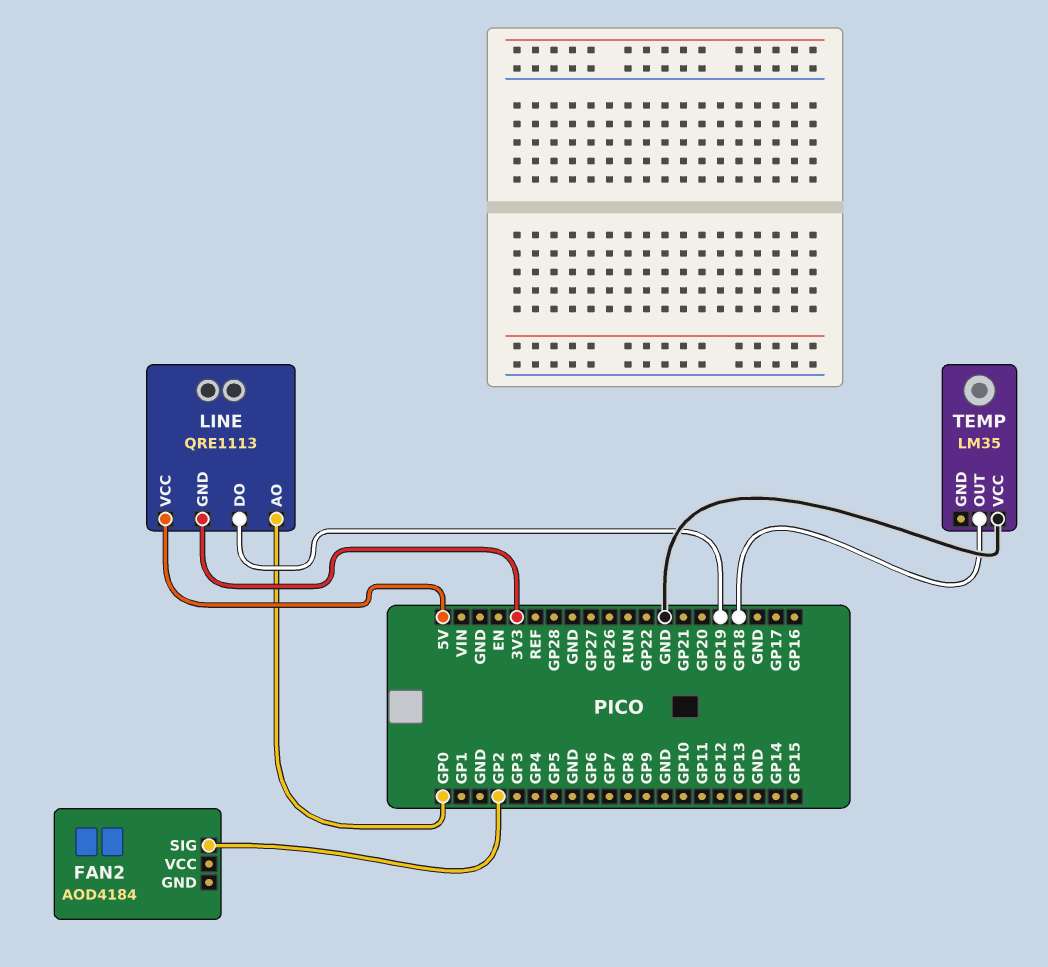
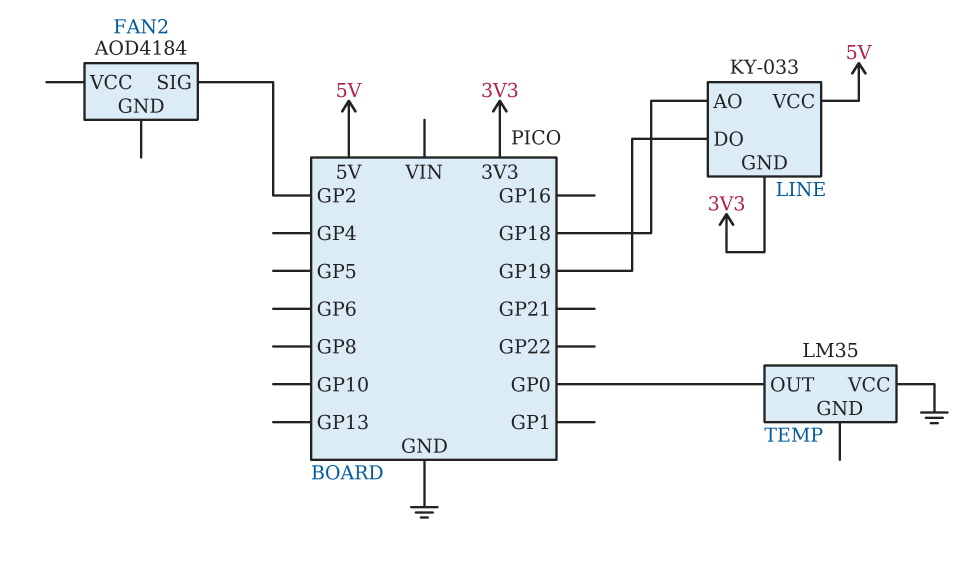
LINE: QRE1113 -> KY-033
LINE pin AO: GP0 -> GP18
TEMP pin OUT: GP18 -> GP0

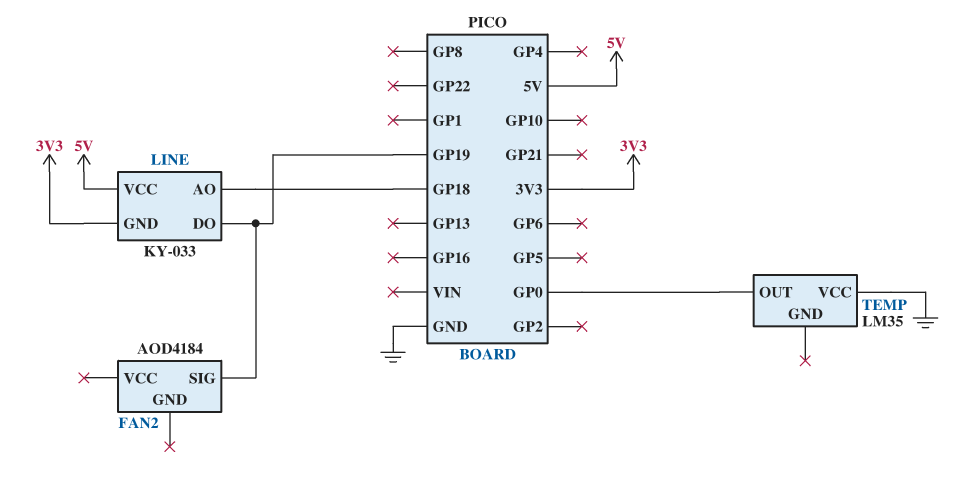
FAN2 pin SIG: GP2 -> GP19

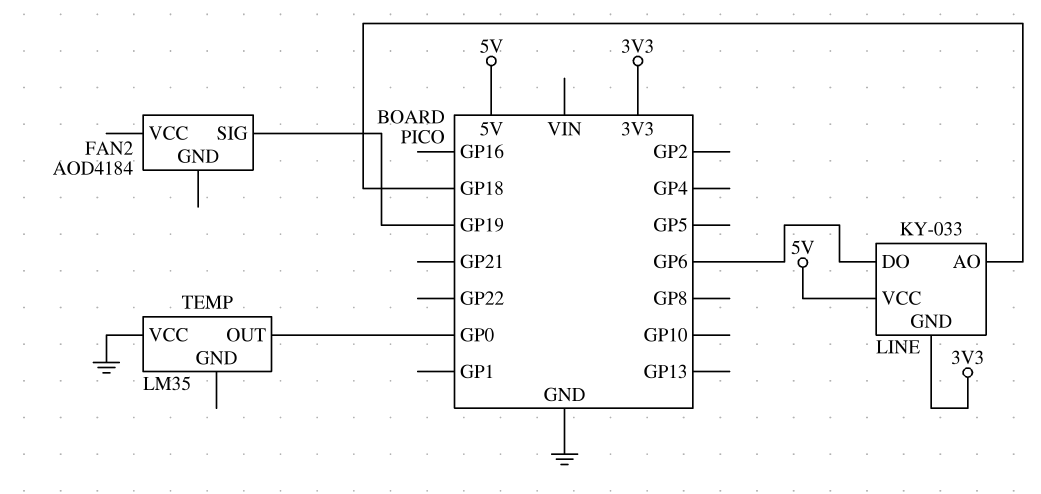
LINE pin DO: GP19 -> GP6

